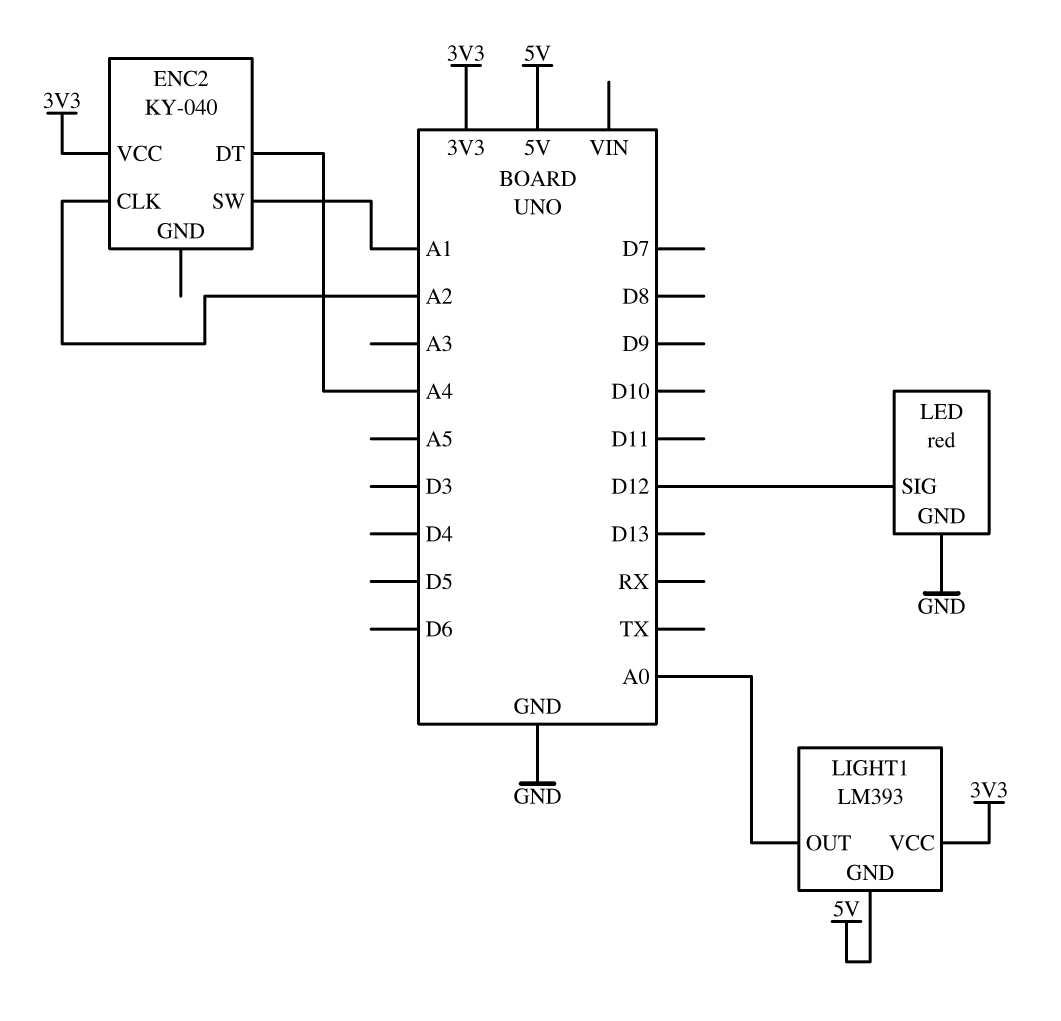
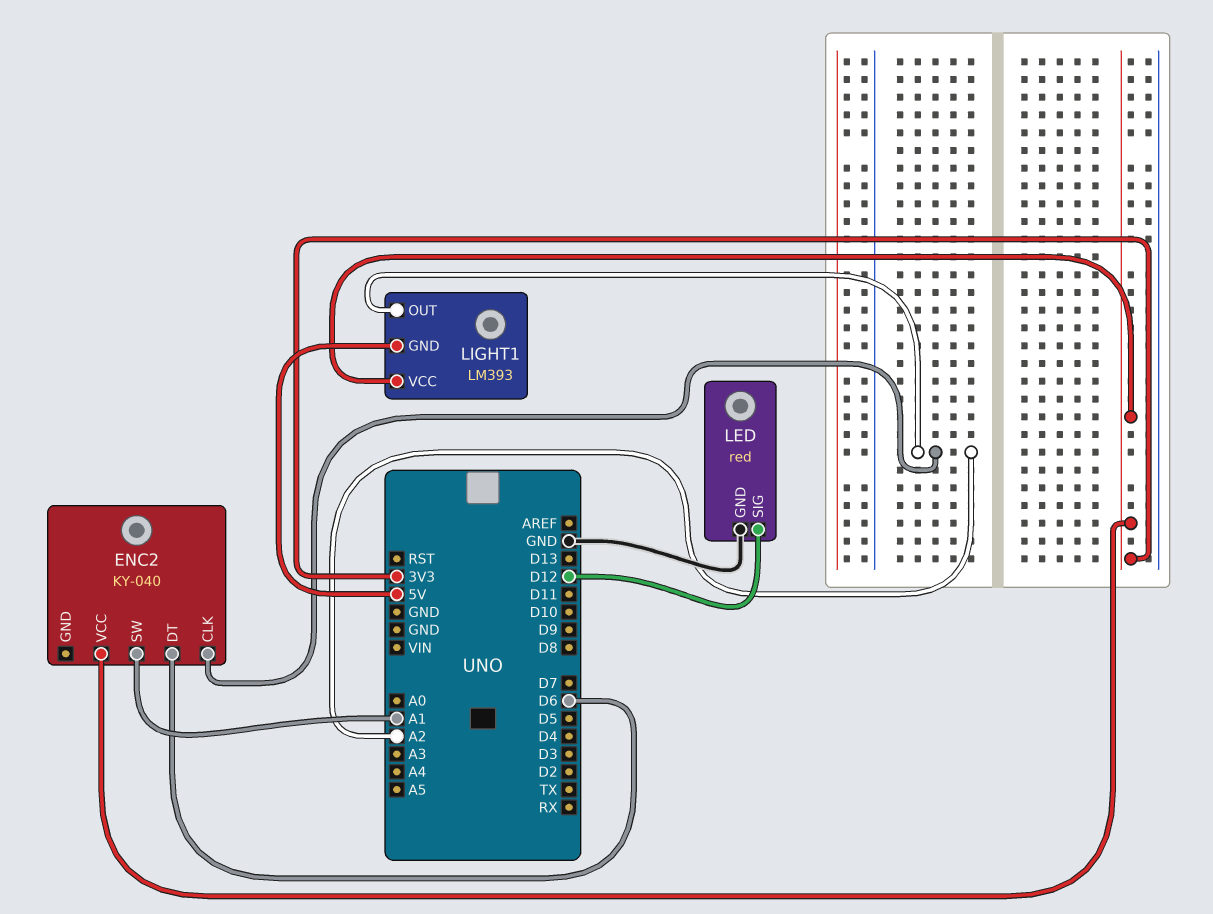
ENC2 pin DT: A4 -> D6
LIGHT1 pin OUT: A0 -> A2

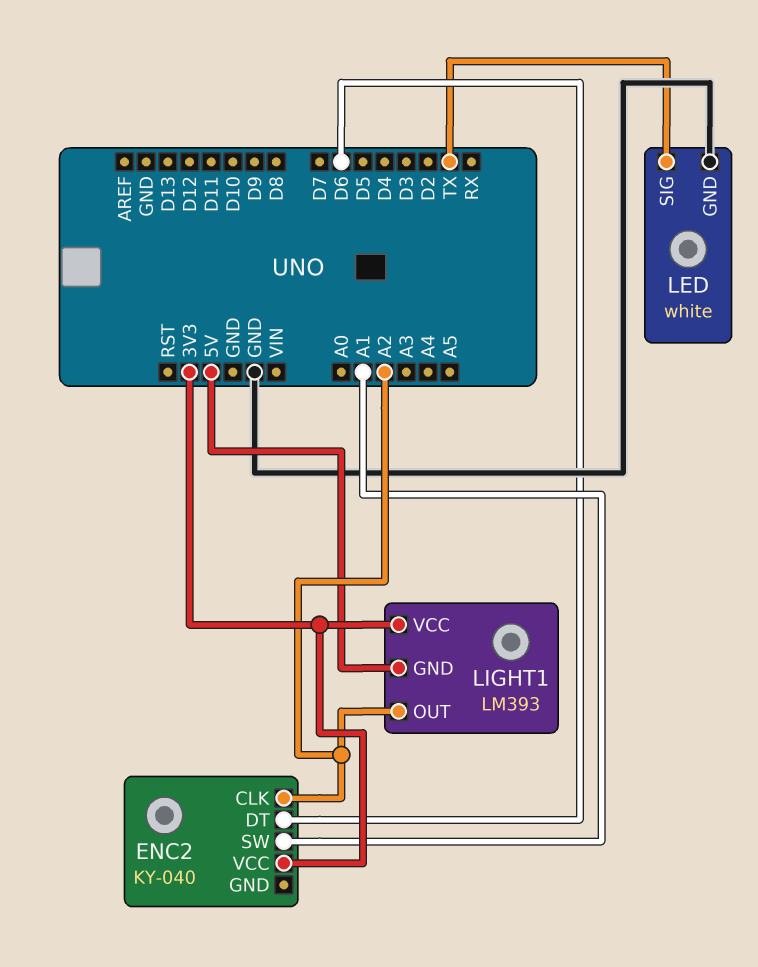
LED: red -> white
LED pin SIG: D12 -> TX

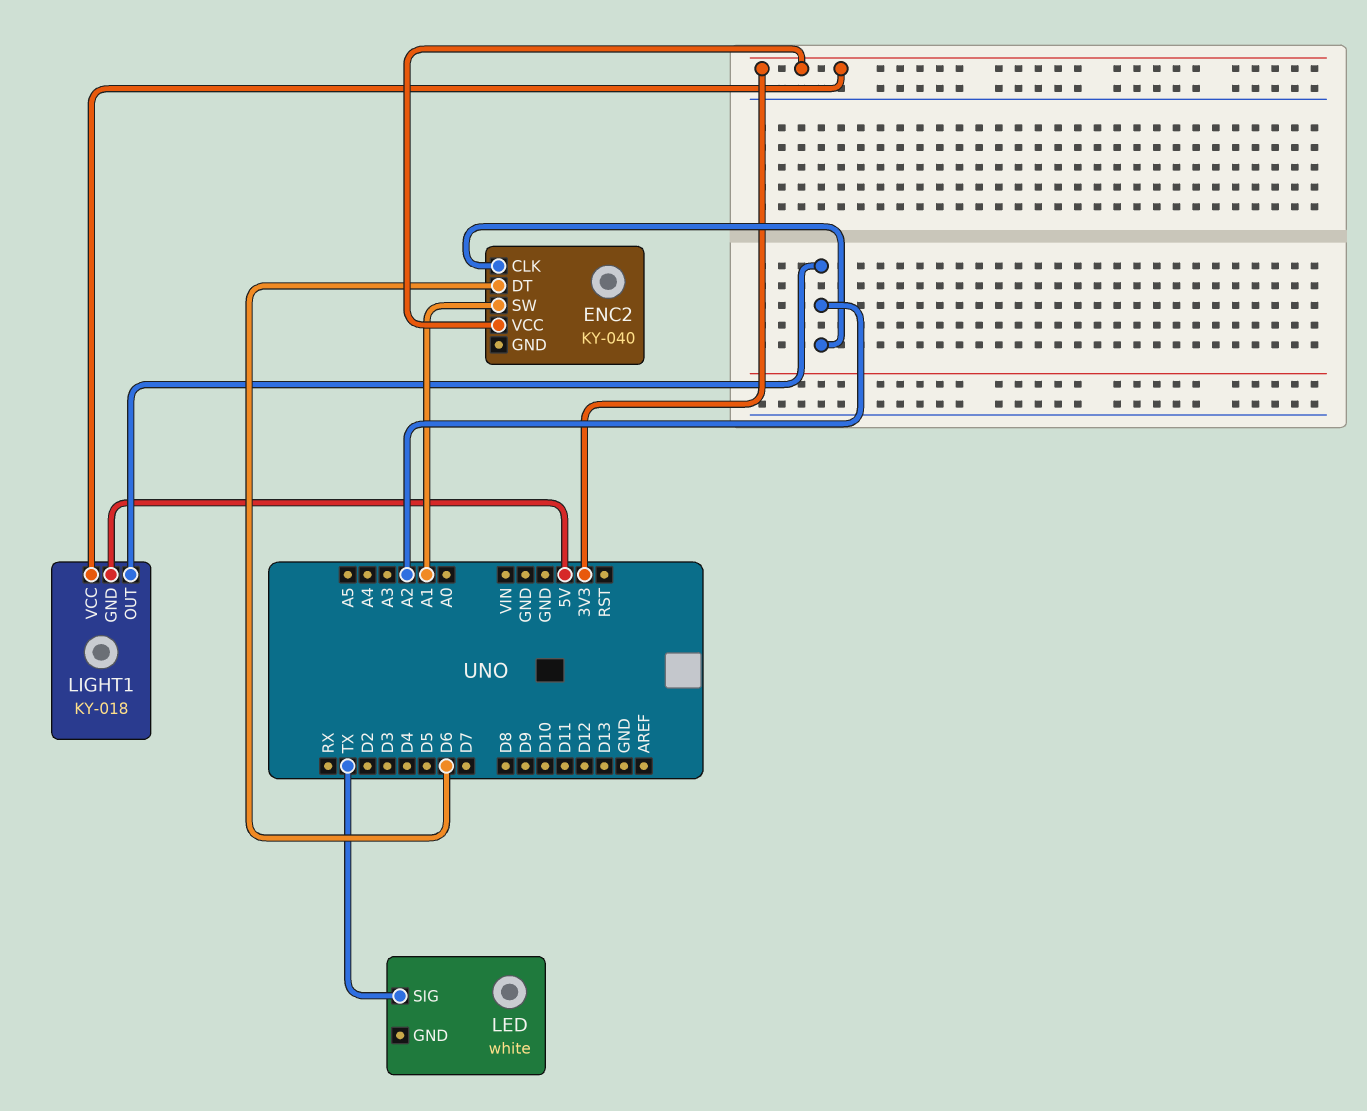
LED pin GND: GND -> none
LIGHT1: LM393 -> KY-018

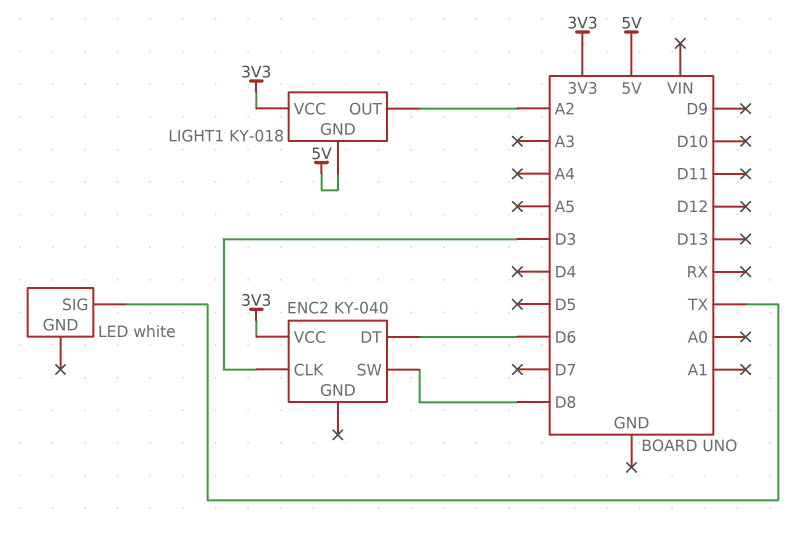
ENC2 pin CLK: A2 -> D3
ENC2 pin SW: A1 -> D8

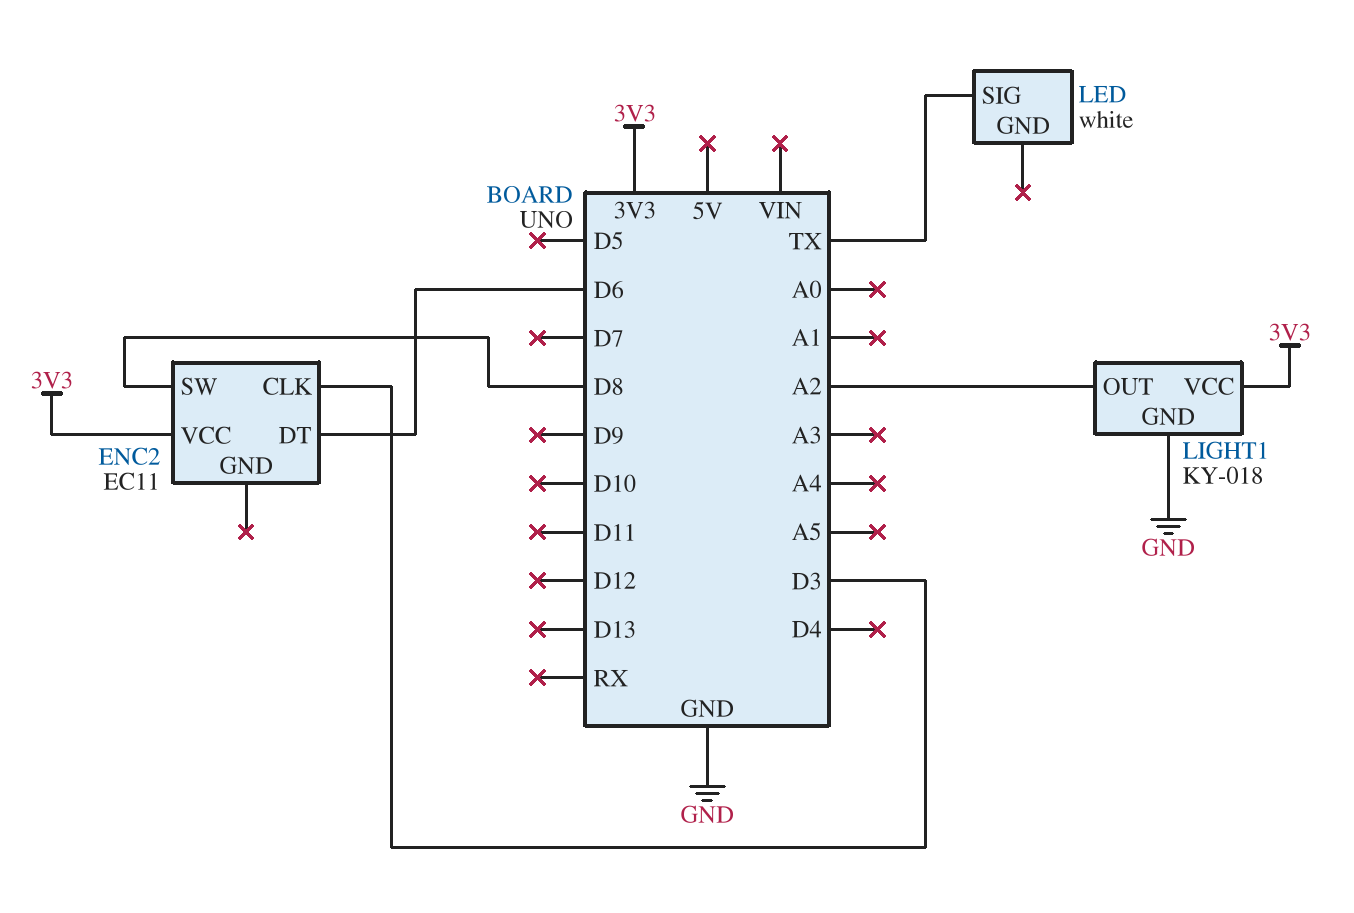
ENC2: KY-040 -> EC11
LIGHT1 pin GND: 5V -> GND

